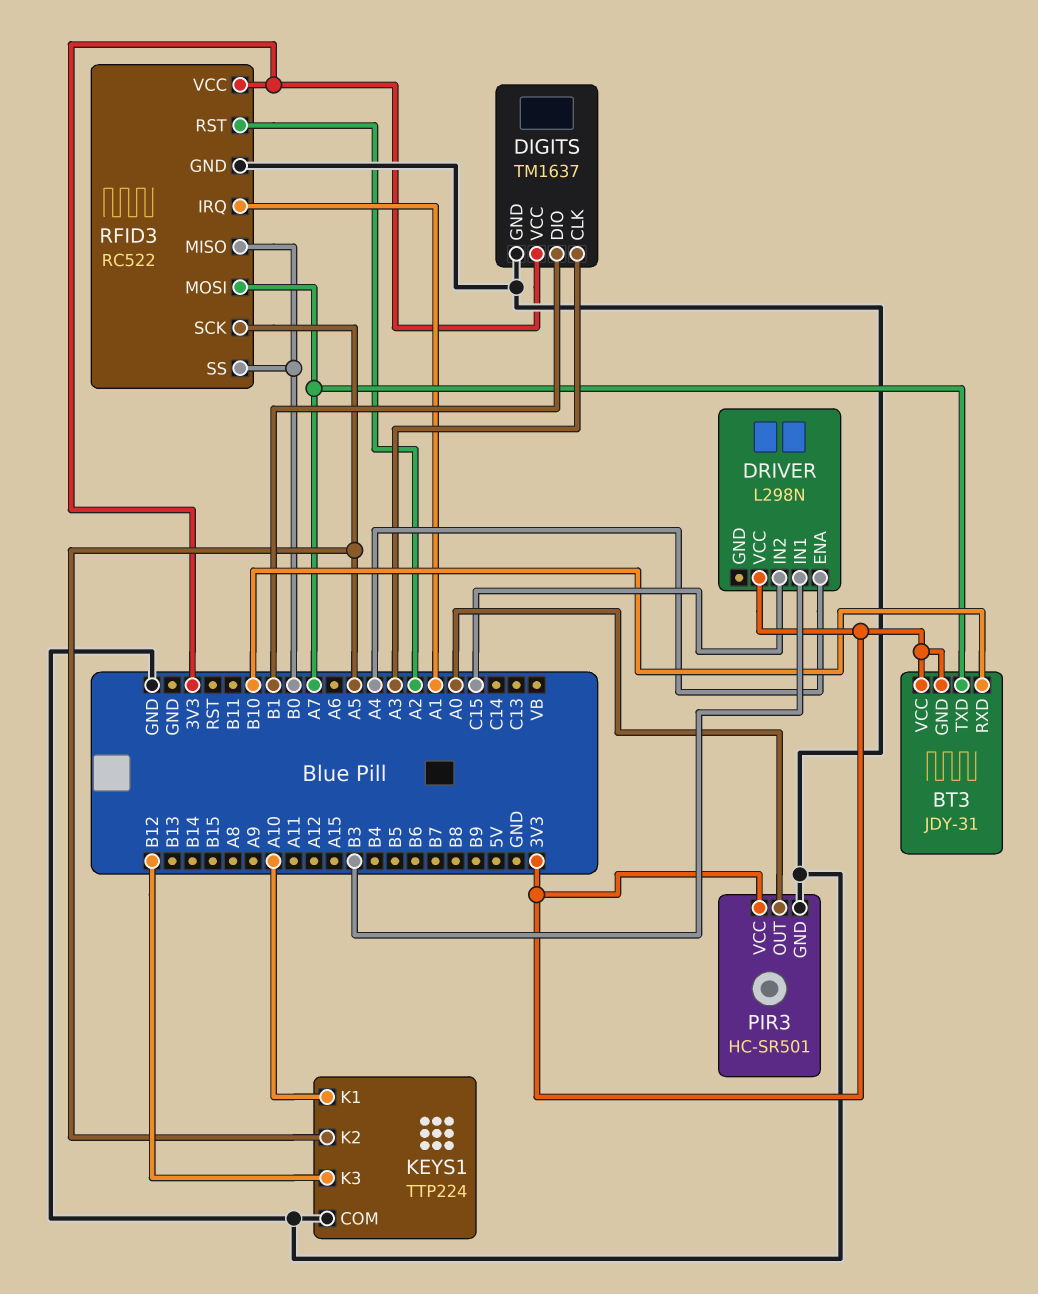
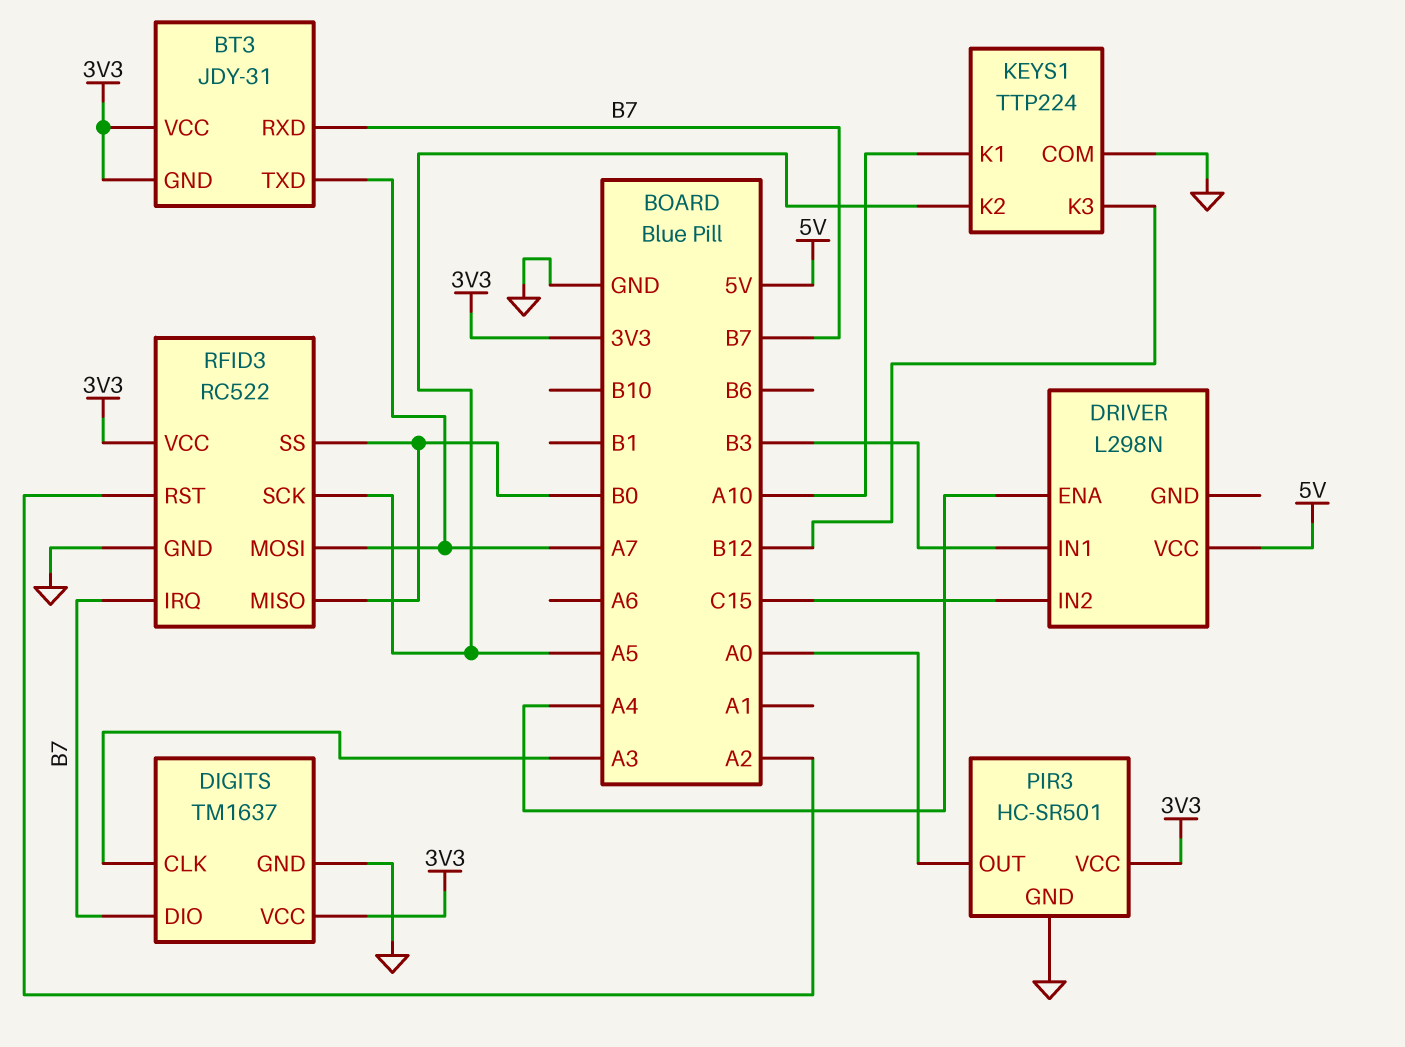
BT3 pin RXD: B10 -> B7
DIGITS pin DIO: B1 -> B7
DRIVER pin VCC: 3V3 -> 5V
RFID3 pin IRQ: A1 -> B7

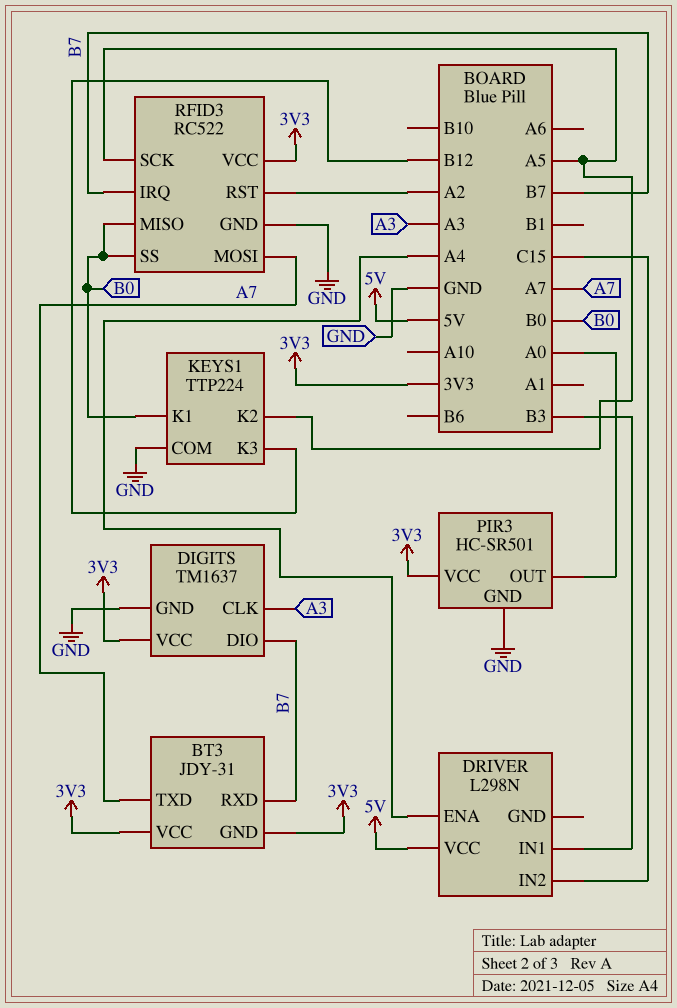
KEYS1 pin K1: A10 -> B0

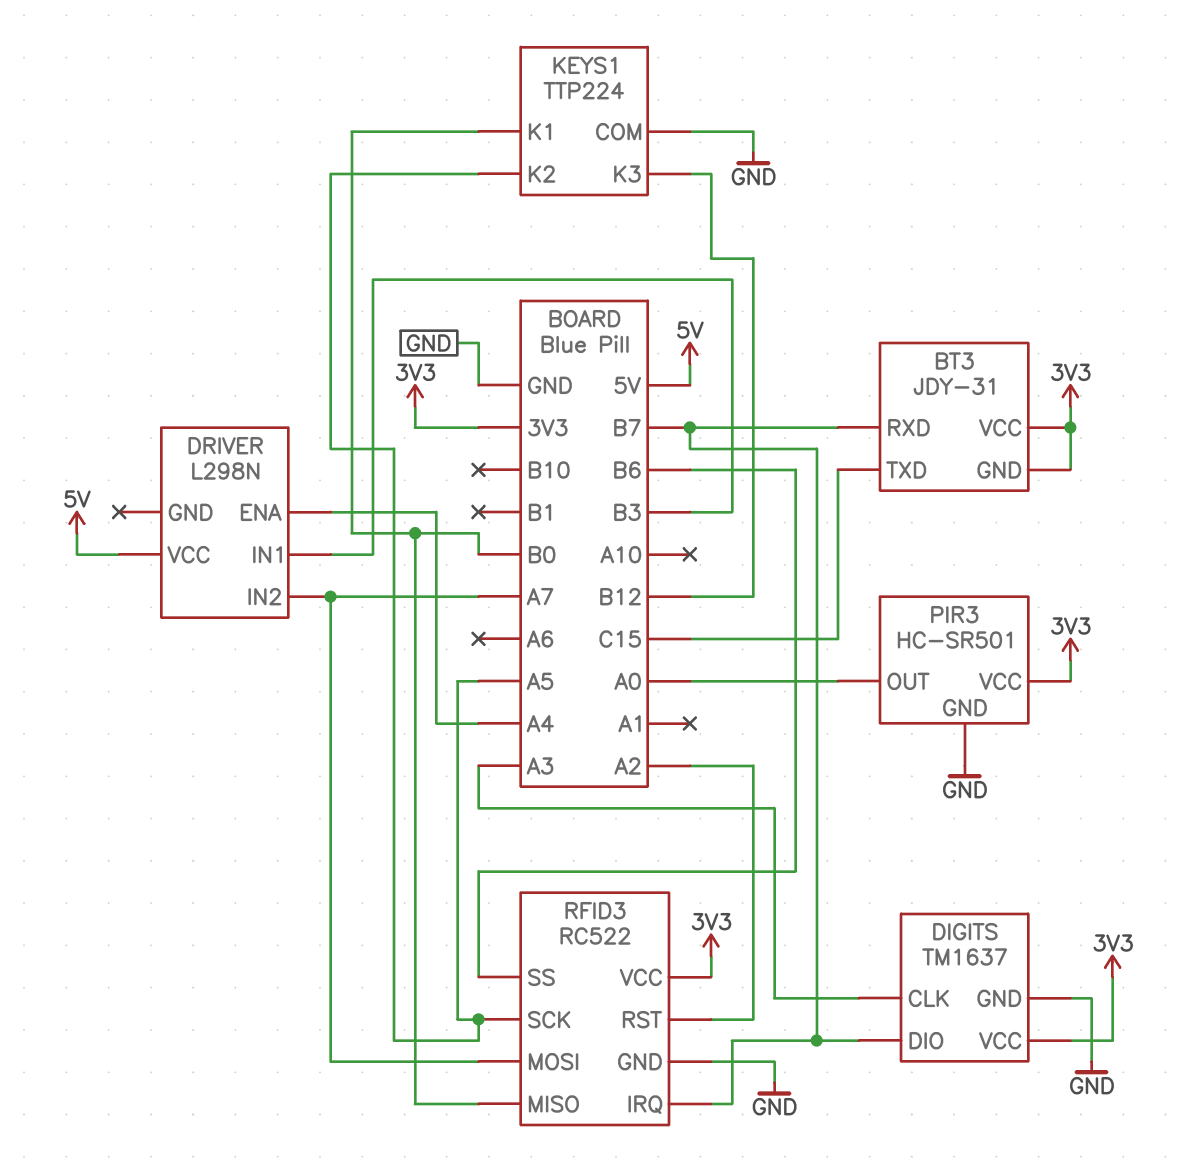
BT3 pin TXD: A7 -> C15
DRIVER pin IN2: C15 -> A7
RFID3 pin SS: B0 -> B6

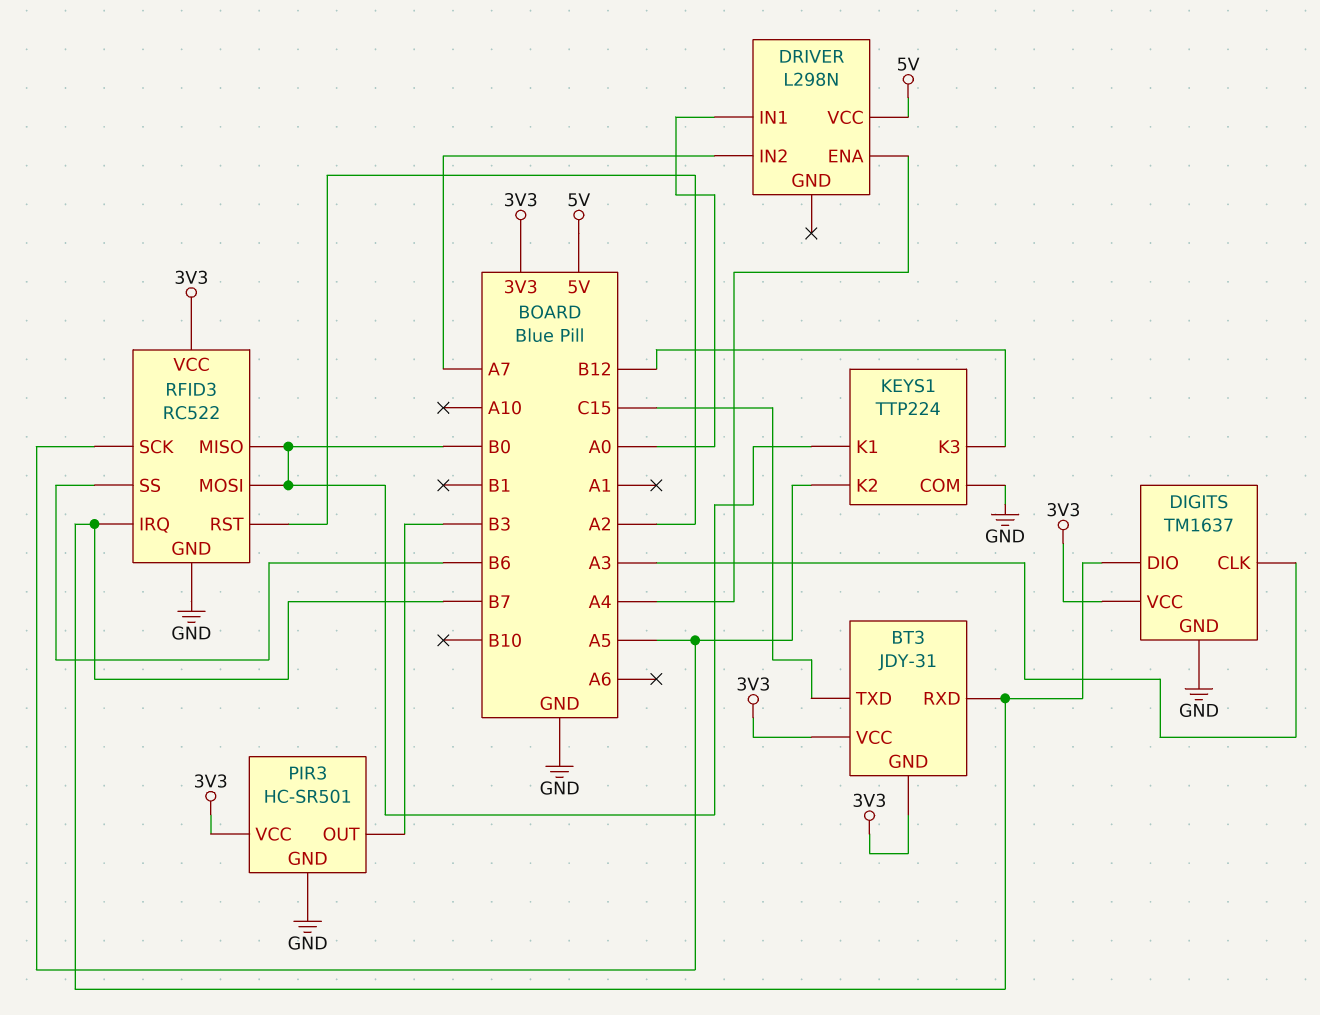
DRIVER pin IN1: B3 -> A0
PIR3 pin OUT: A0 -> B3
RFID3 pin MOSI: A7 -> B0

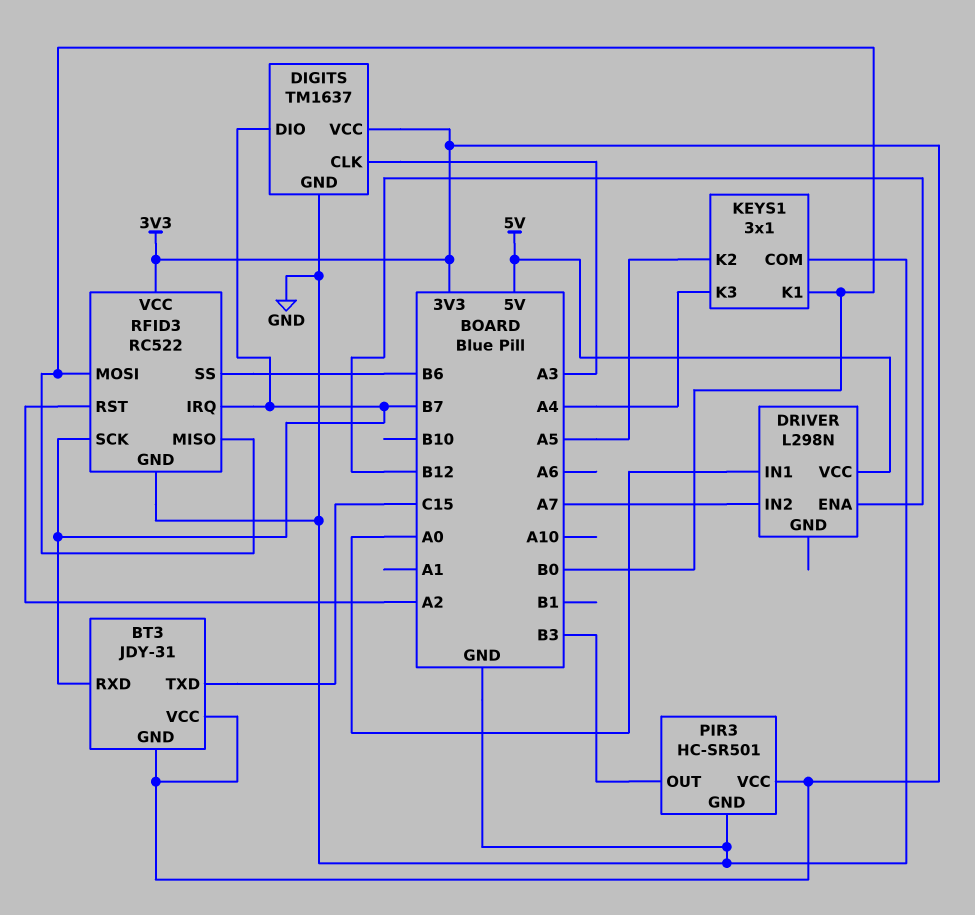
DRIVER pin ENA: A4 -> B12
KEYS1: TTP224 -> 3x1
KEYS1 pin K3: B12 -> A4
RFID3 pin SCK: A5 -> B7

